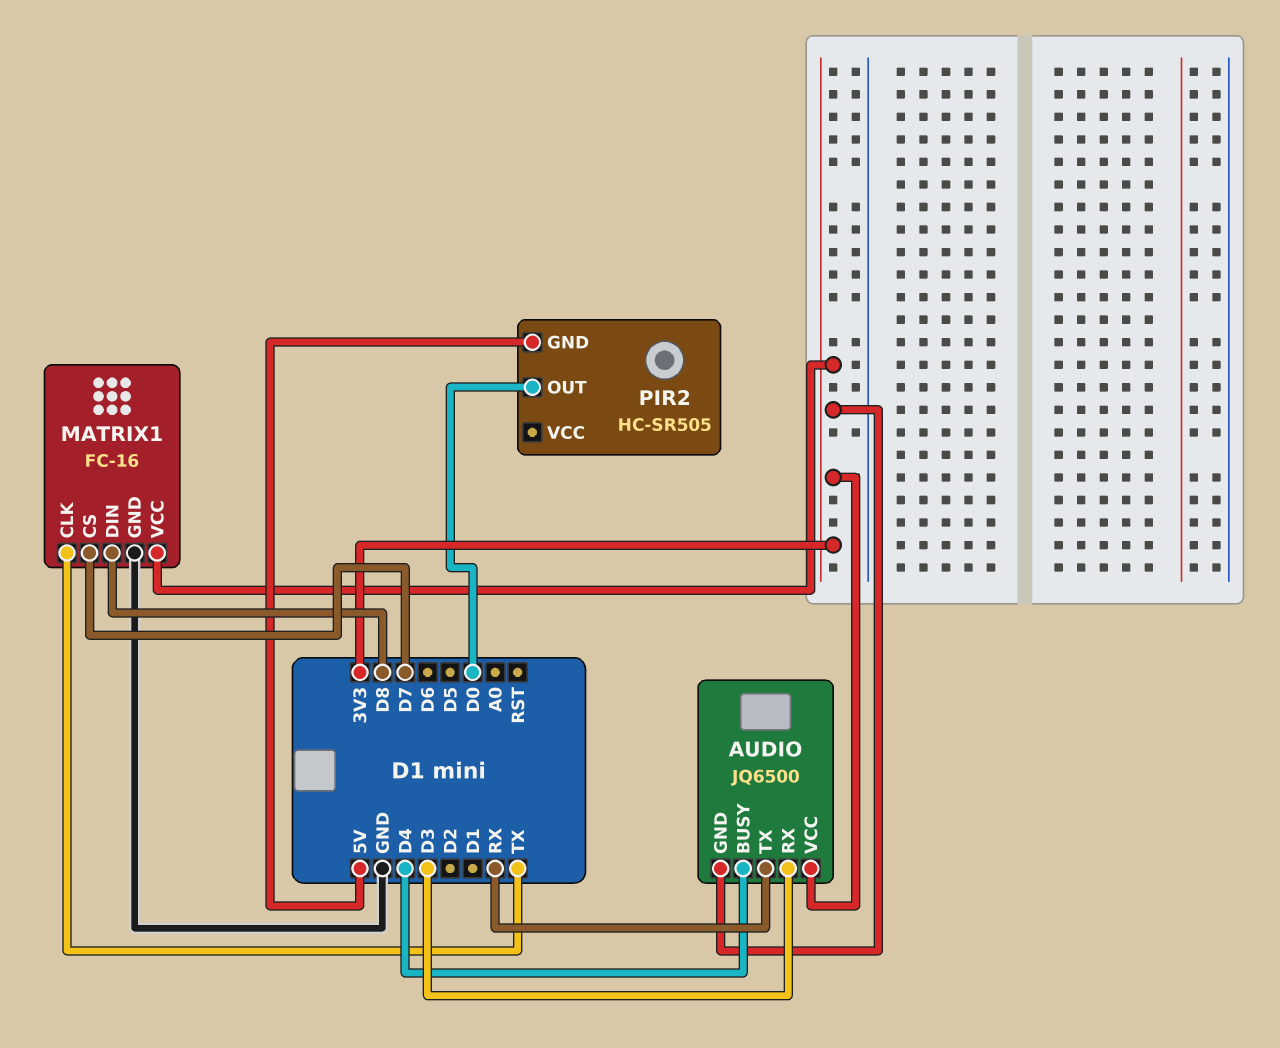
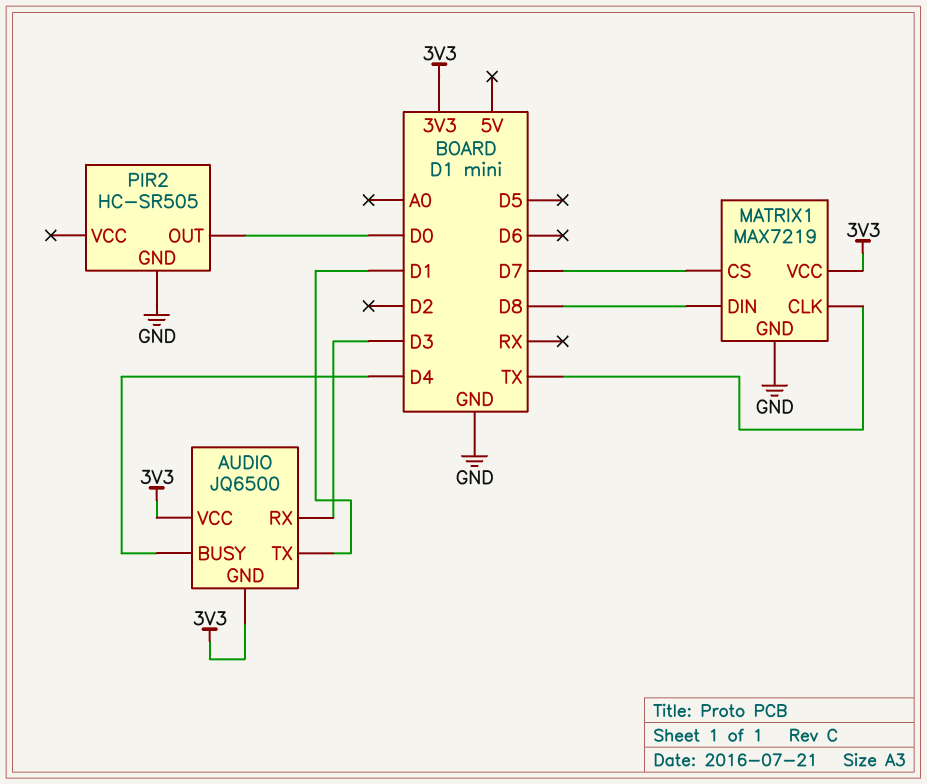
AUDIO pin TX: RX -> D1
MATRIX1: FC-16 -> MAX7219
PIR2 pin GND: 5V -> GND

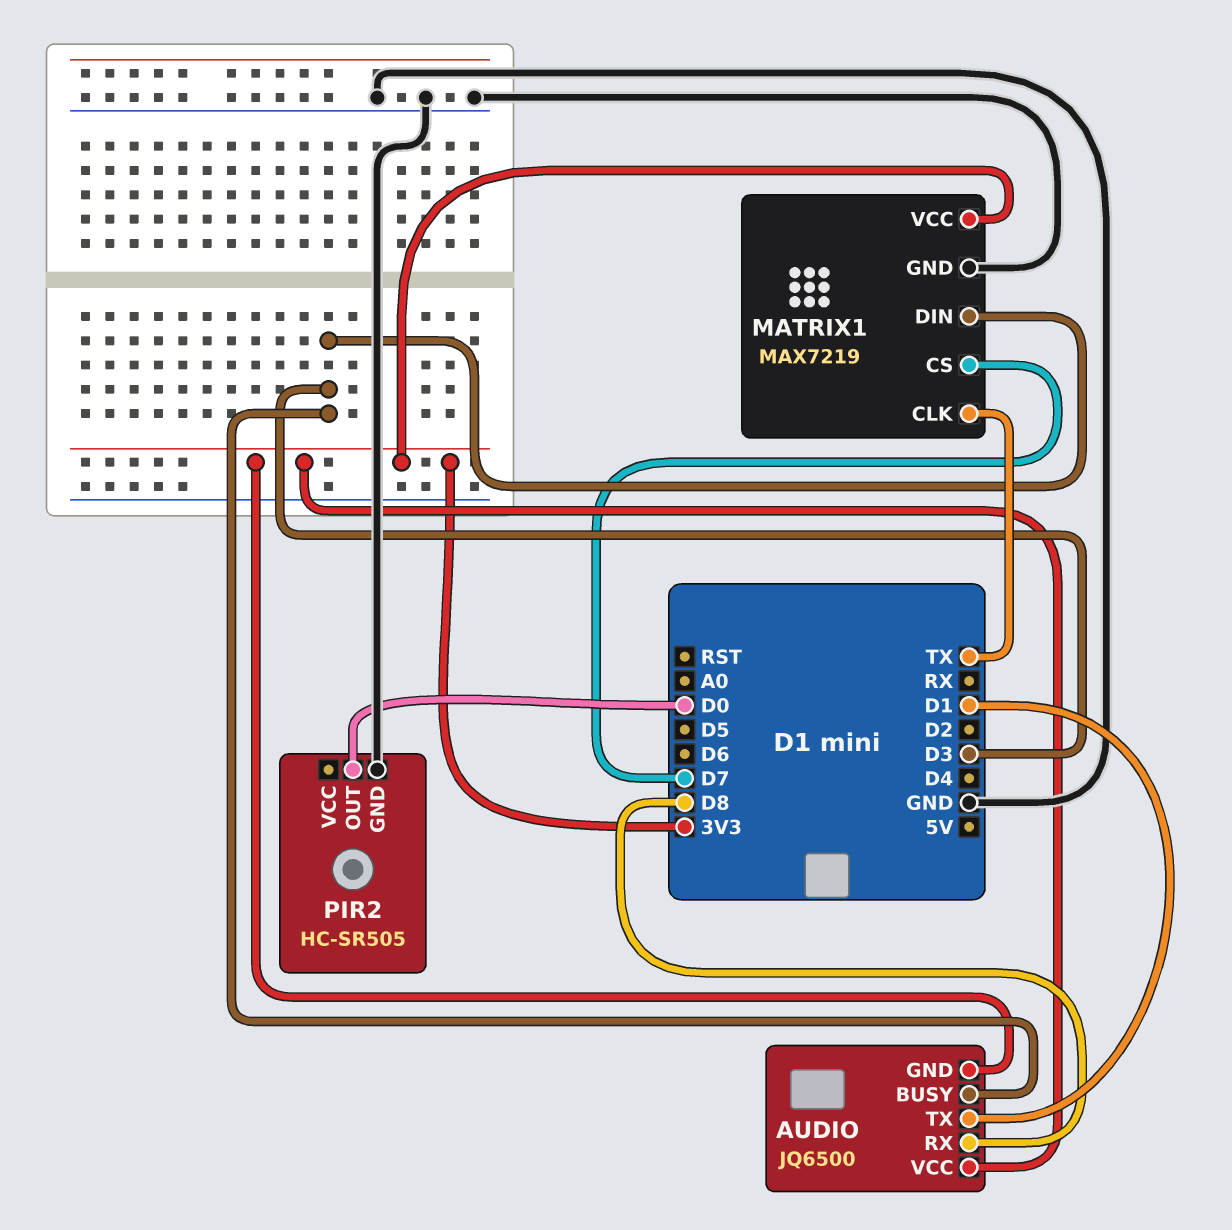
AUDIO pin BUSY: D4 -> D3
AUDIO pin RX: D3 -> D8
MATRIX1 pin DIN: D8 -> D3

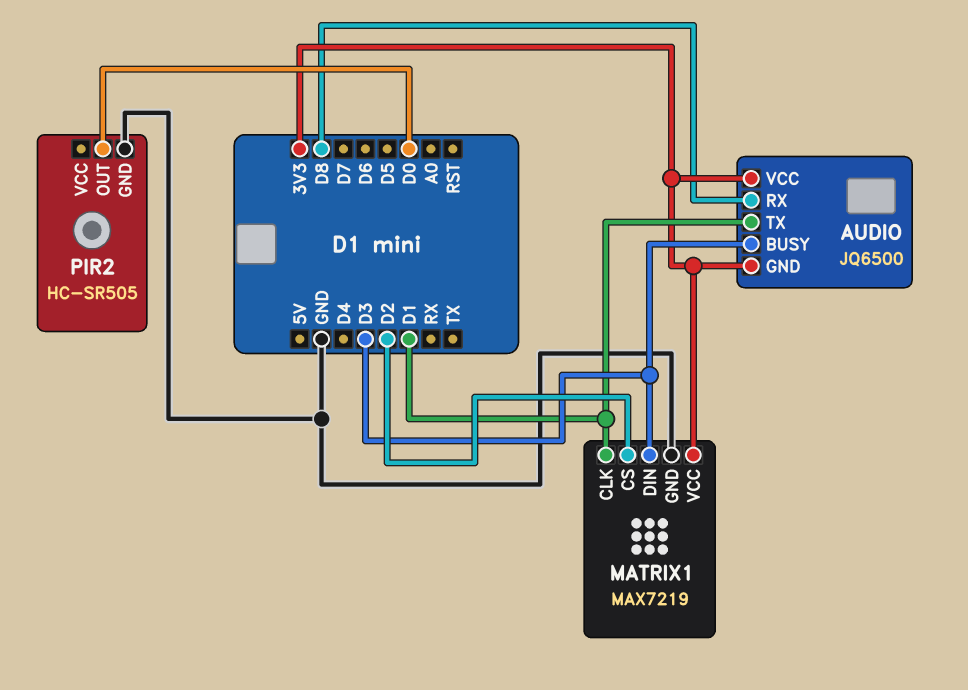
MATRIX1 pin CLK: TX -> D1
MATRIX1 pin CS: D7 -> D2

